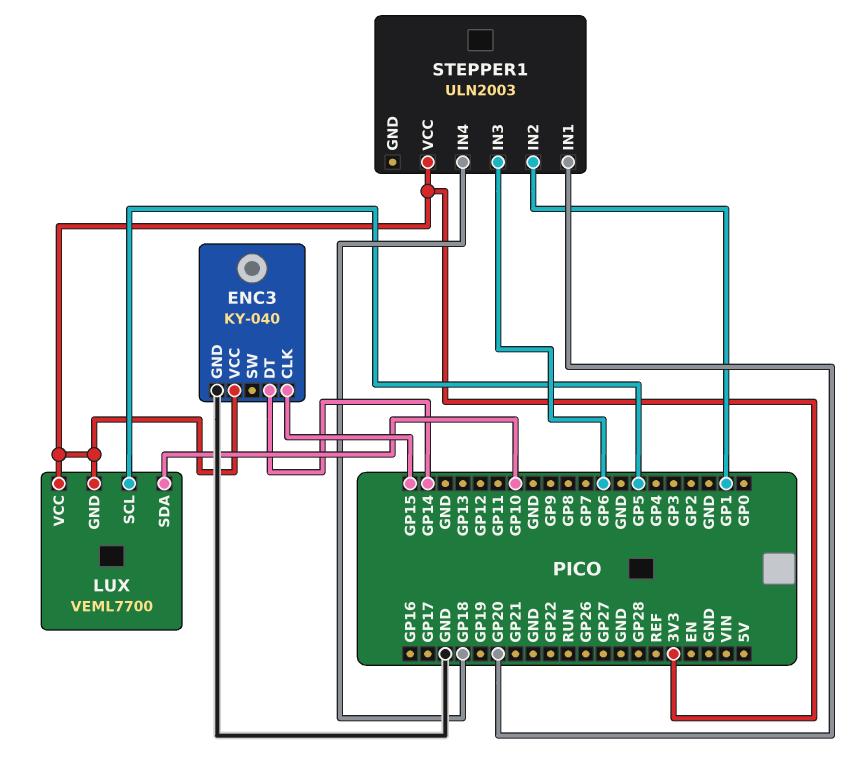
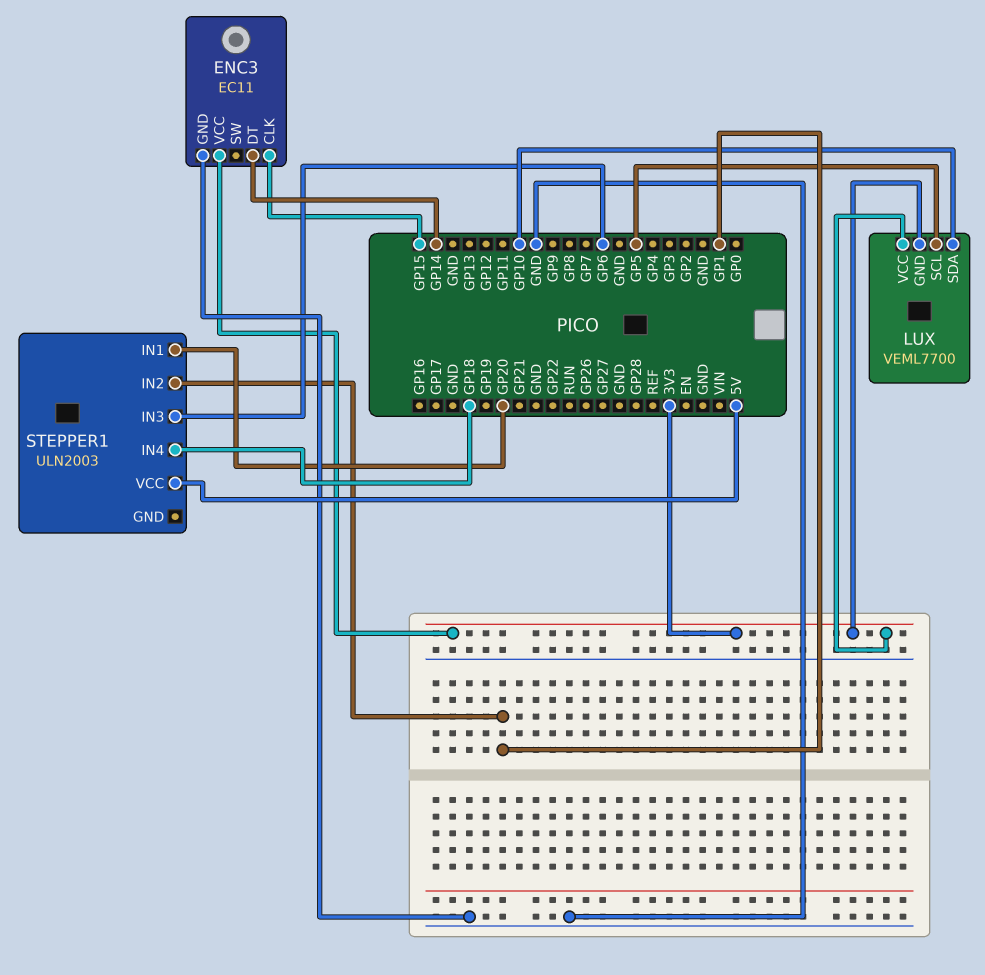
ENC3: KY-040 -> EC11
STEPPER1 pin VCC: 3V3 -> 5V

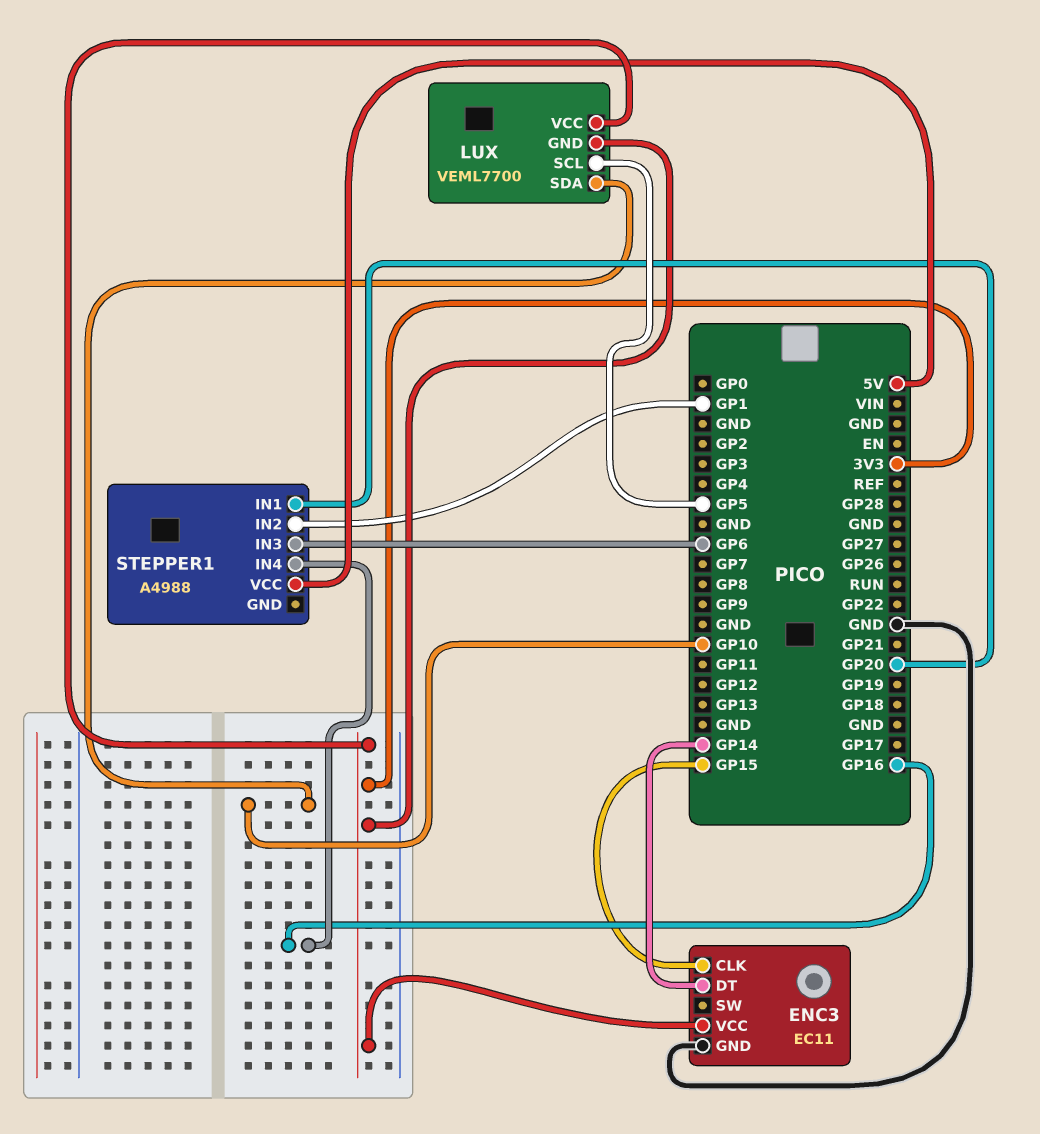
STEPPER1: ULN2003 -> A4988
STEPPER1 pin IN4: GP18 -> GP16

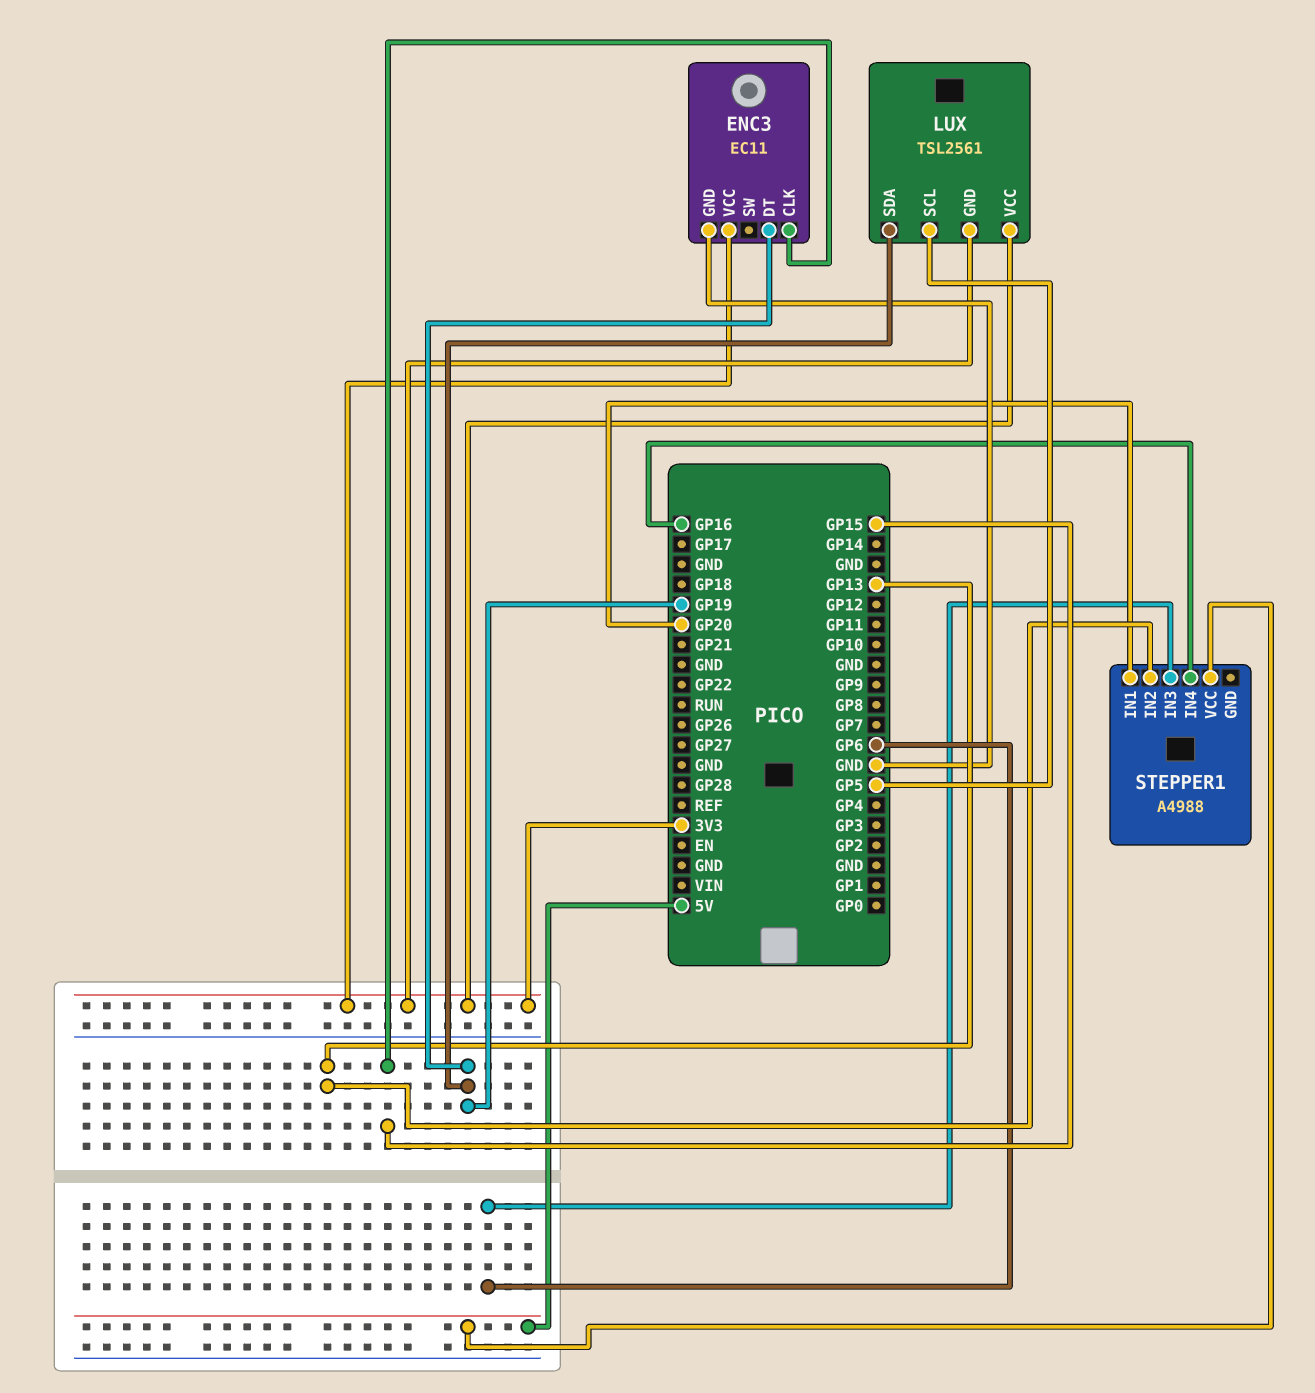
ENC3 pin DT: GP14 -> GP19
LUX: VEML7700 -> TSL2561
LUX pin SDA: GP10 -> GP19
STEPPER1 pin IN2: GP1 -> GP13

